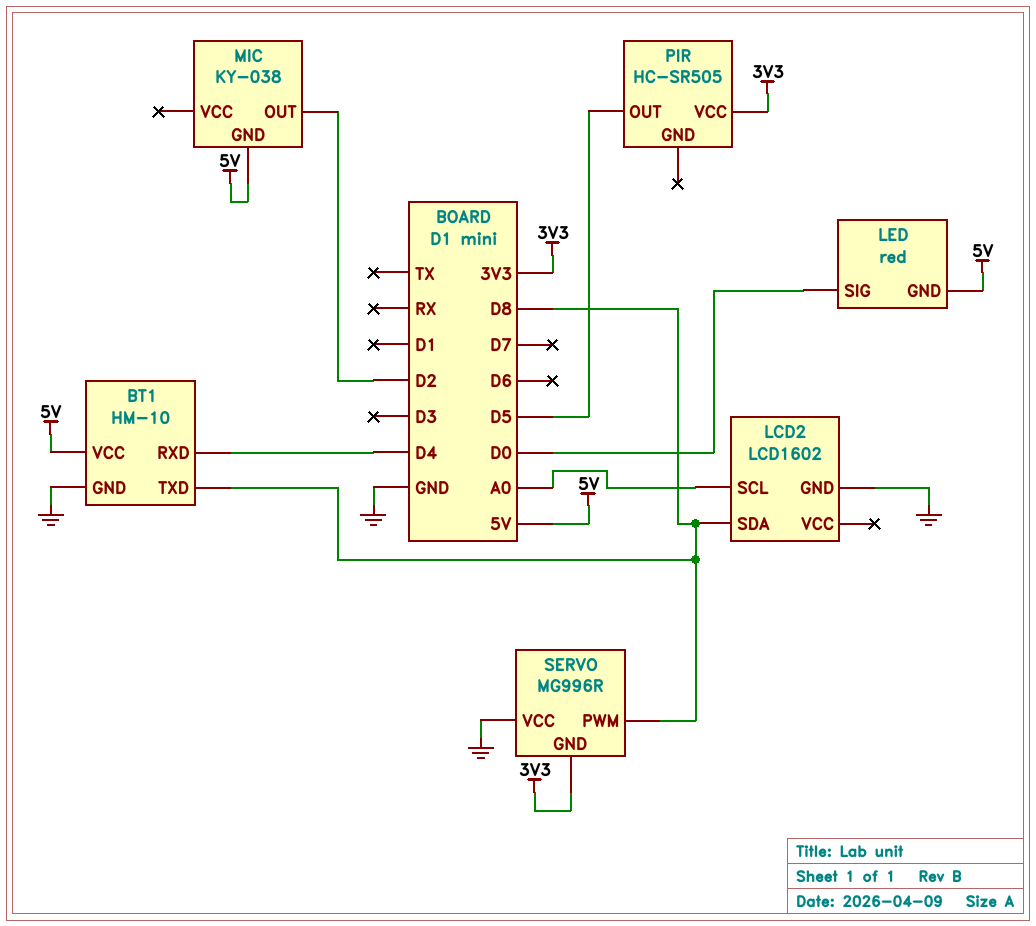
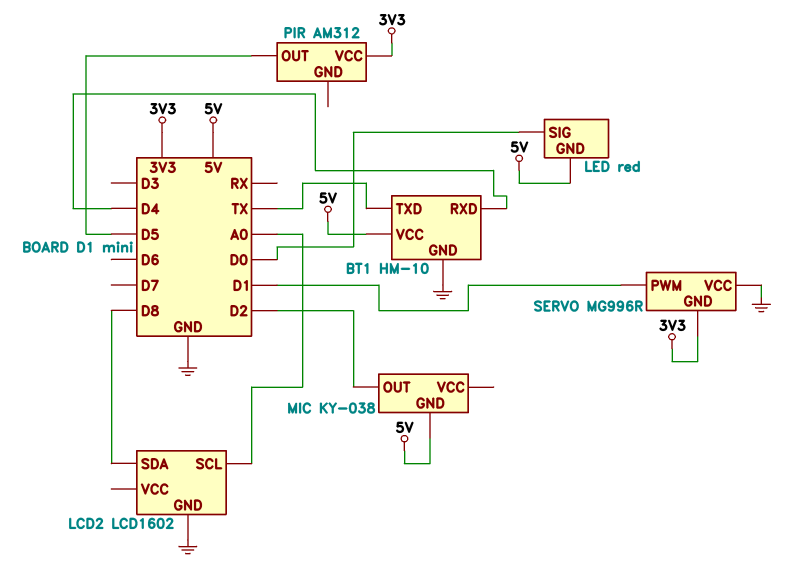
BT1 pin TXD: D8 -> TX
PIR: HC-SR505 -> AM312
SERVO pin PWM: D8 -> D1

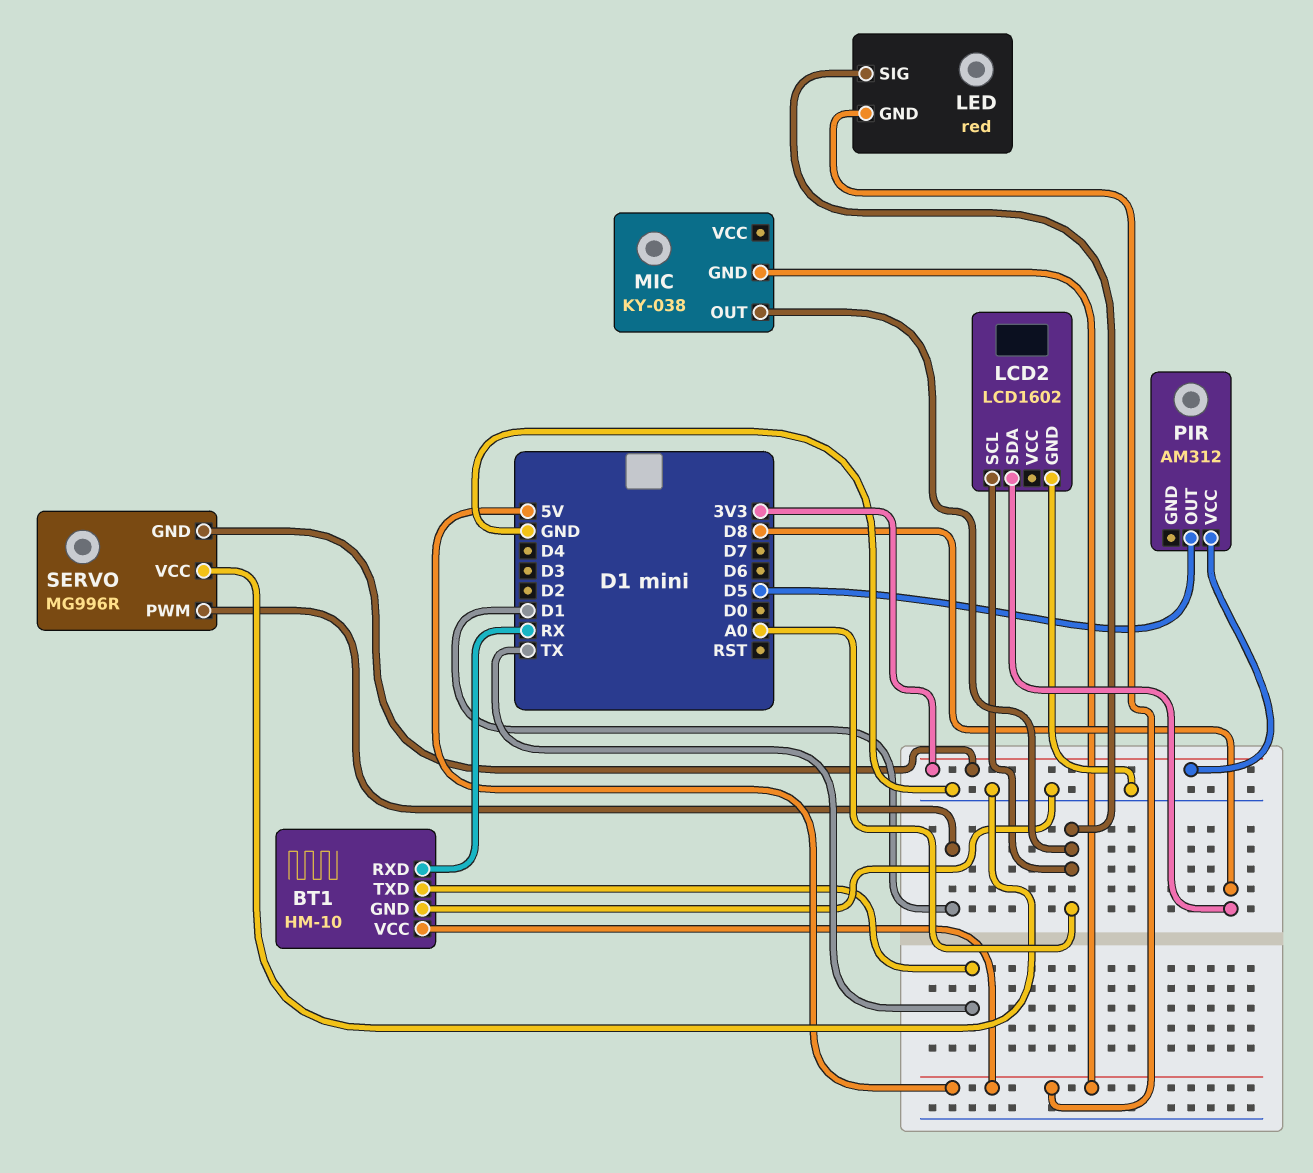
BT1 pin RXD: D4 -> RX
LED pin SIG: D0 -> A0
MIC pin OUT: D2 -> A0

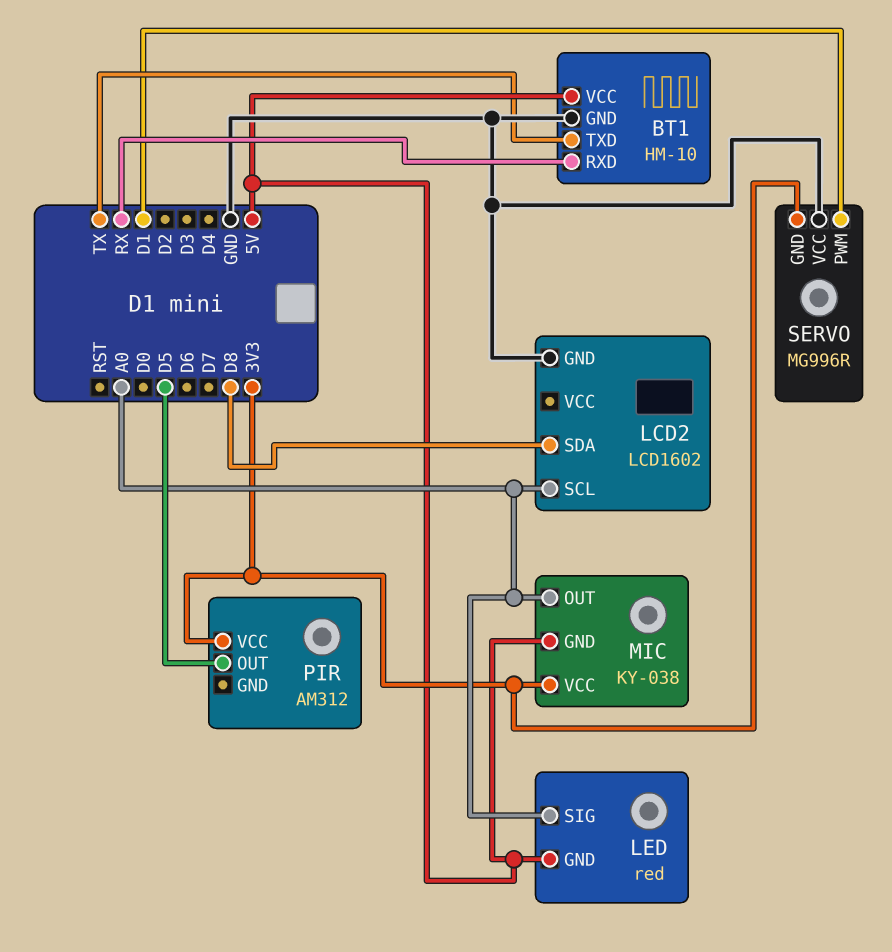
MIC pin VCC: none -> 3V3

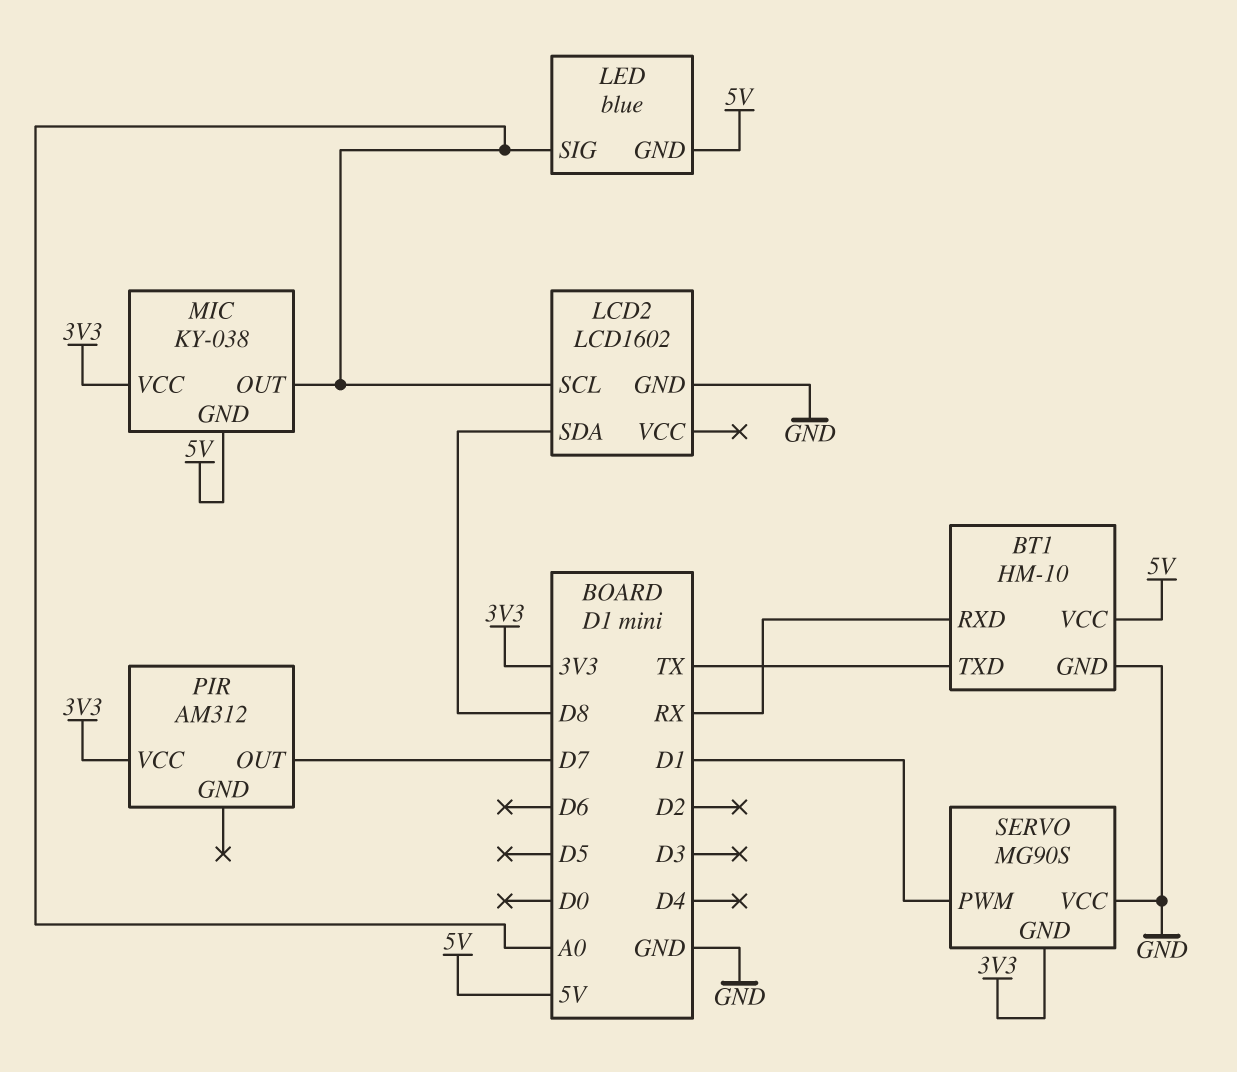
LED: red -> blue
PIR pin OUT: D5 -> D7
SERVO: MG996R -> MG90S

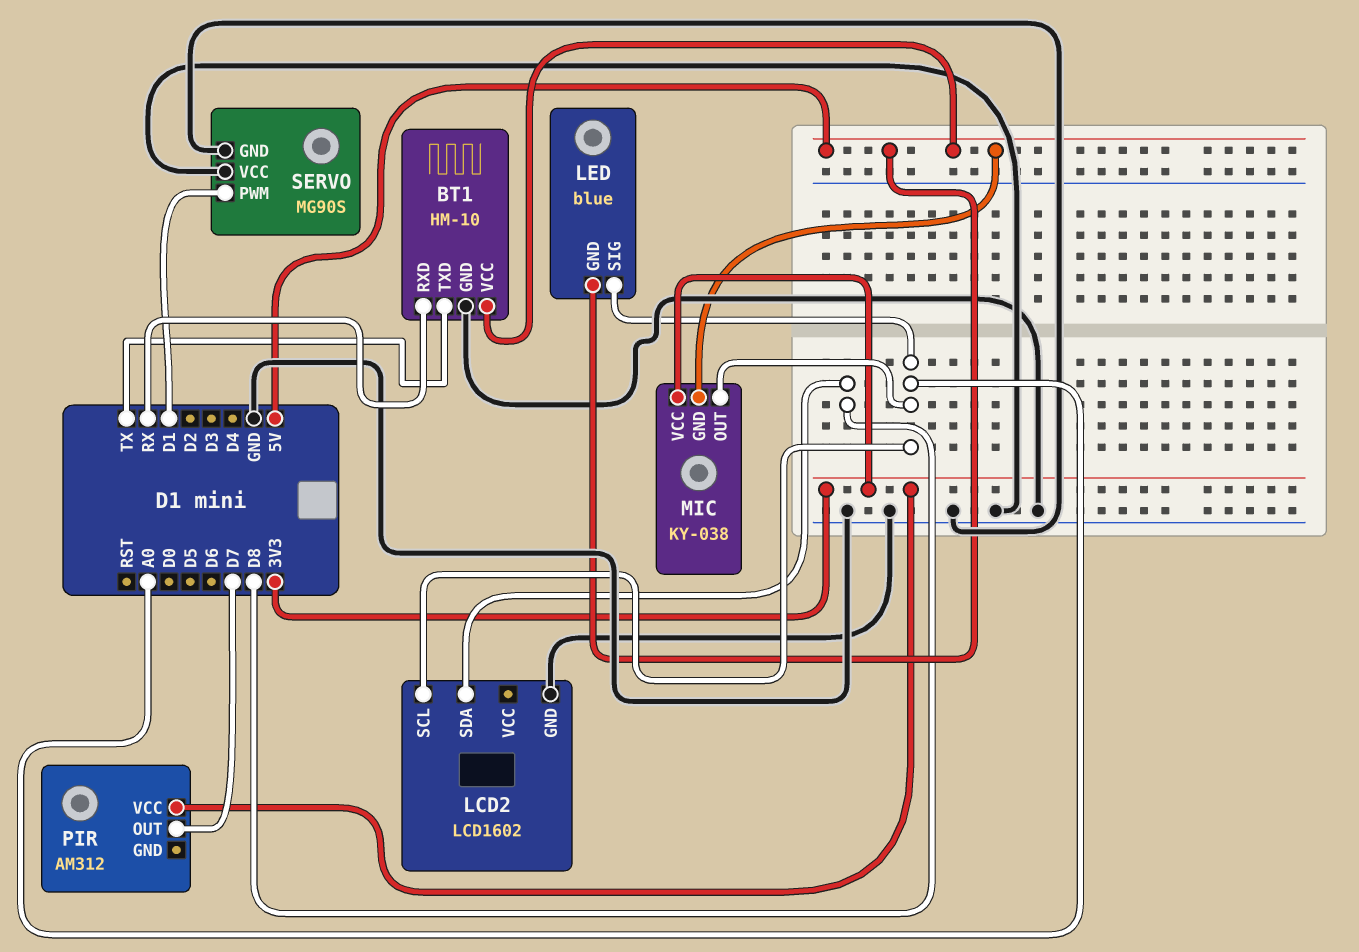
SERVO pin GND: 3V3 -> GND

